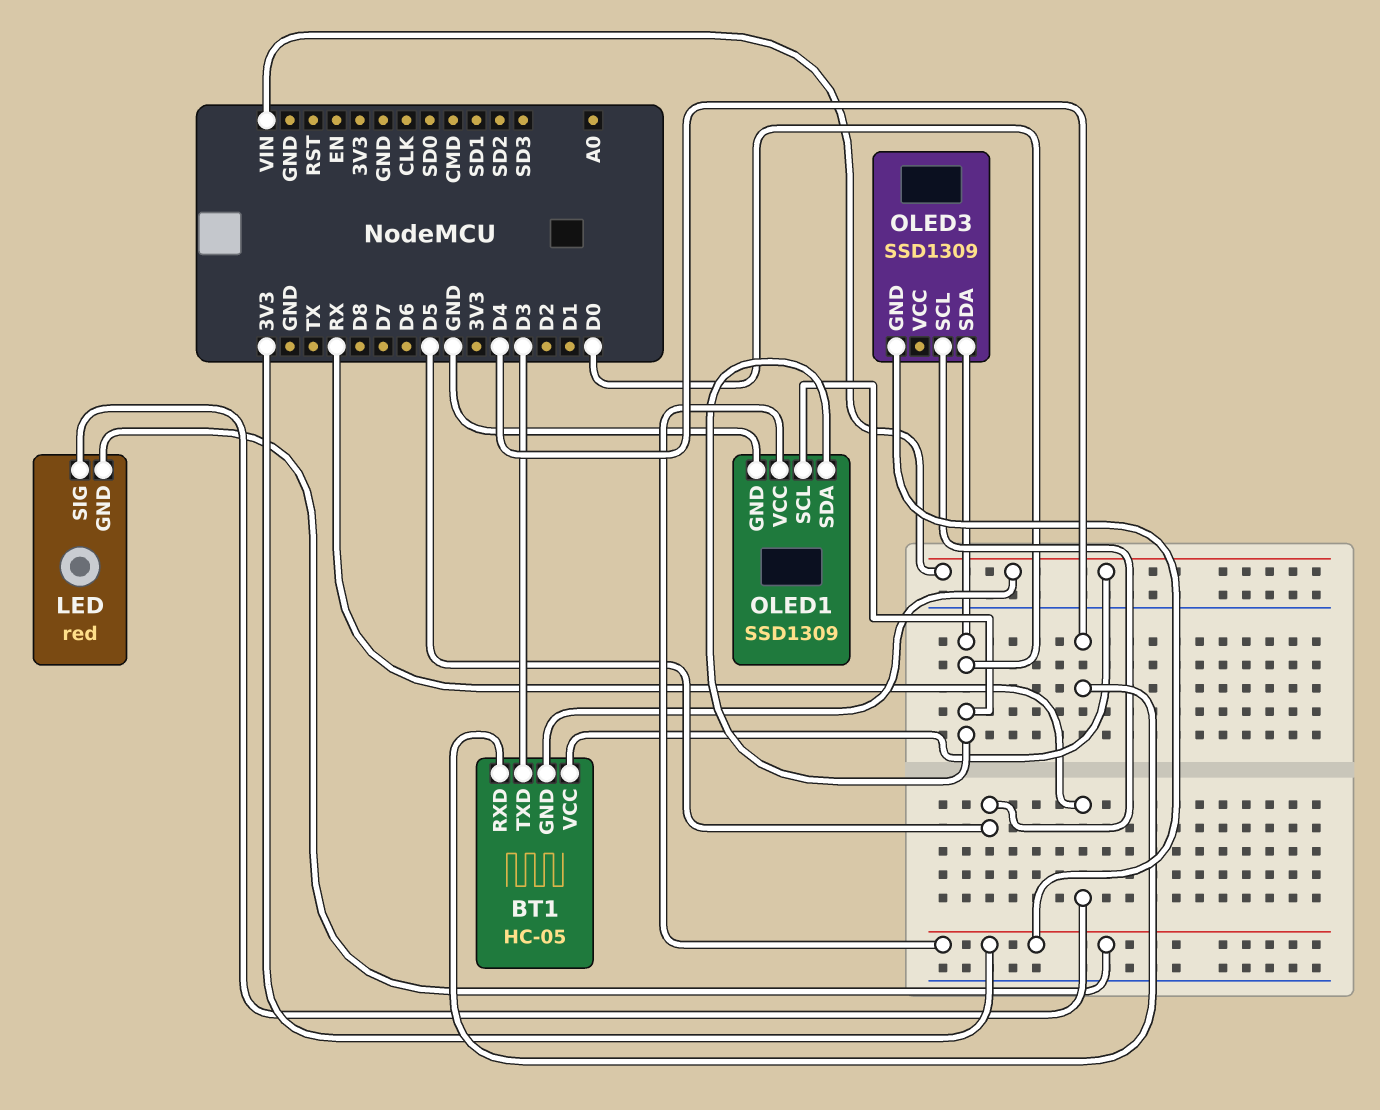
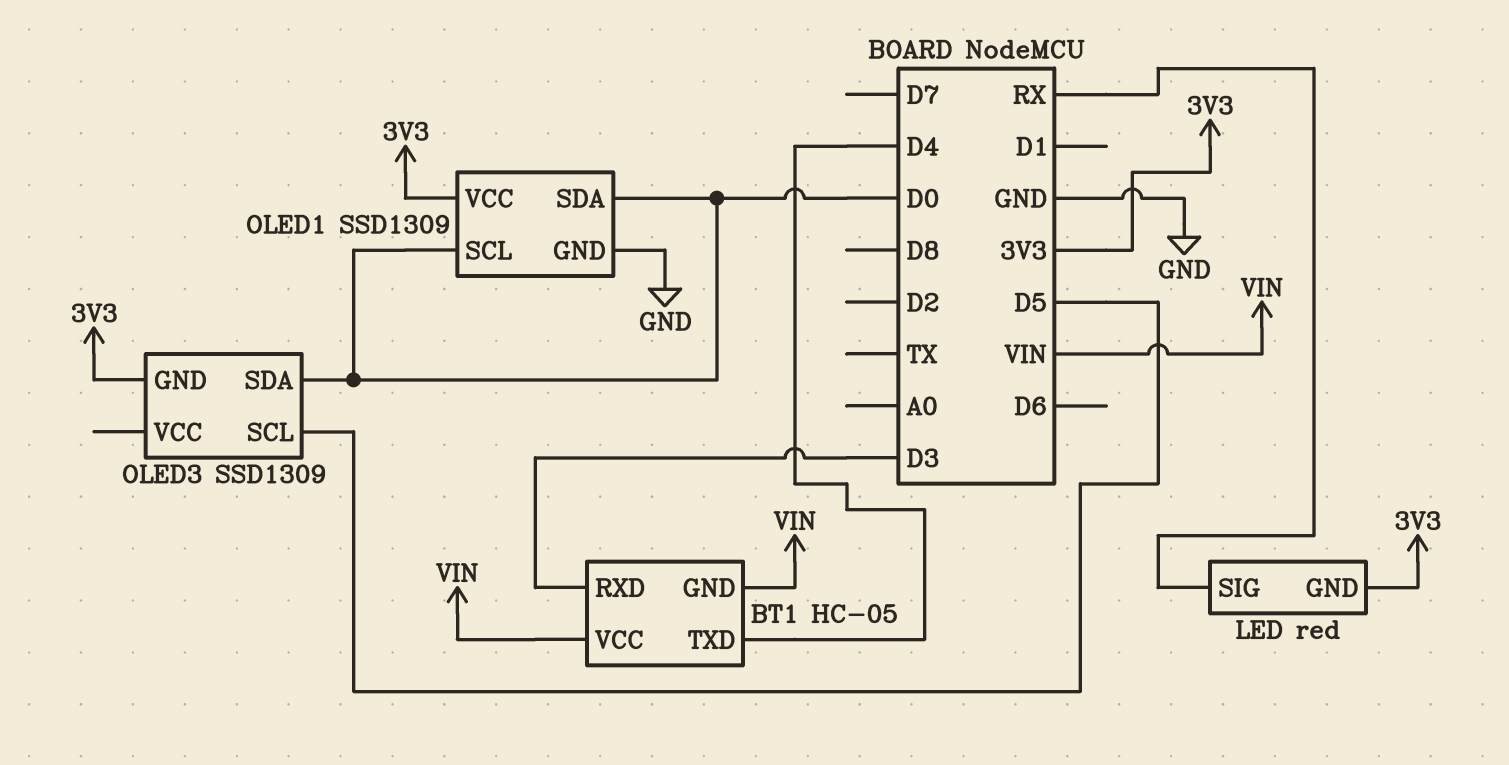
BT1 pin RXD: D4 -> D3
BT1 pin TXD: D3 -> D4

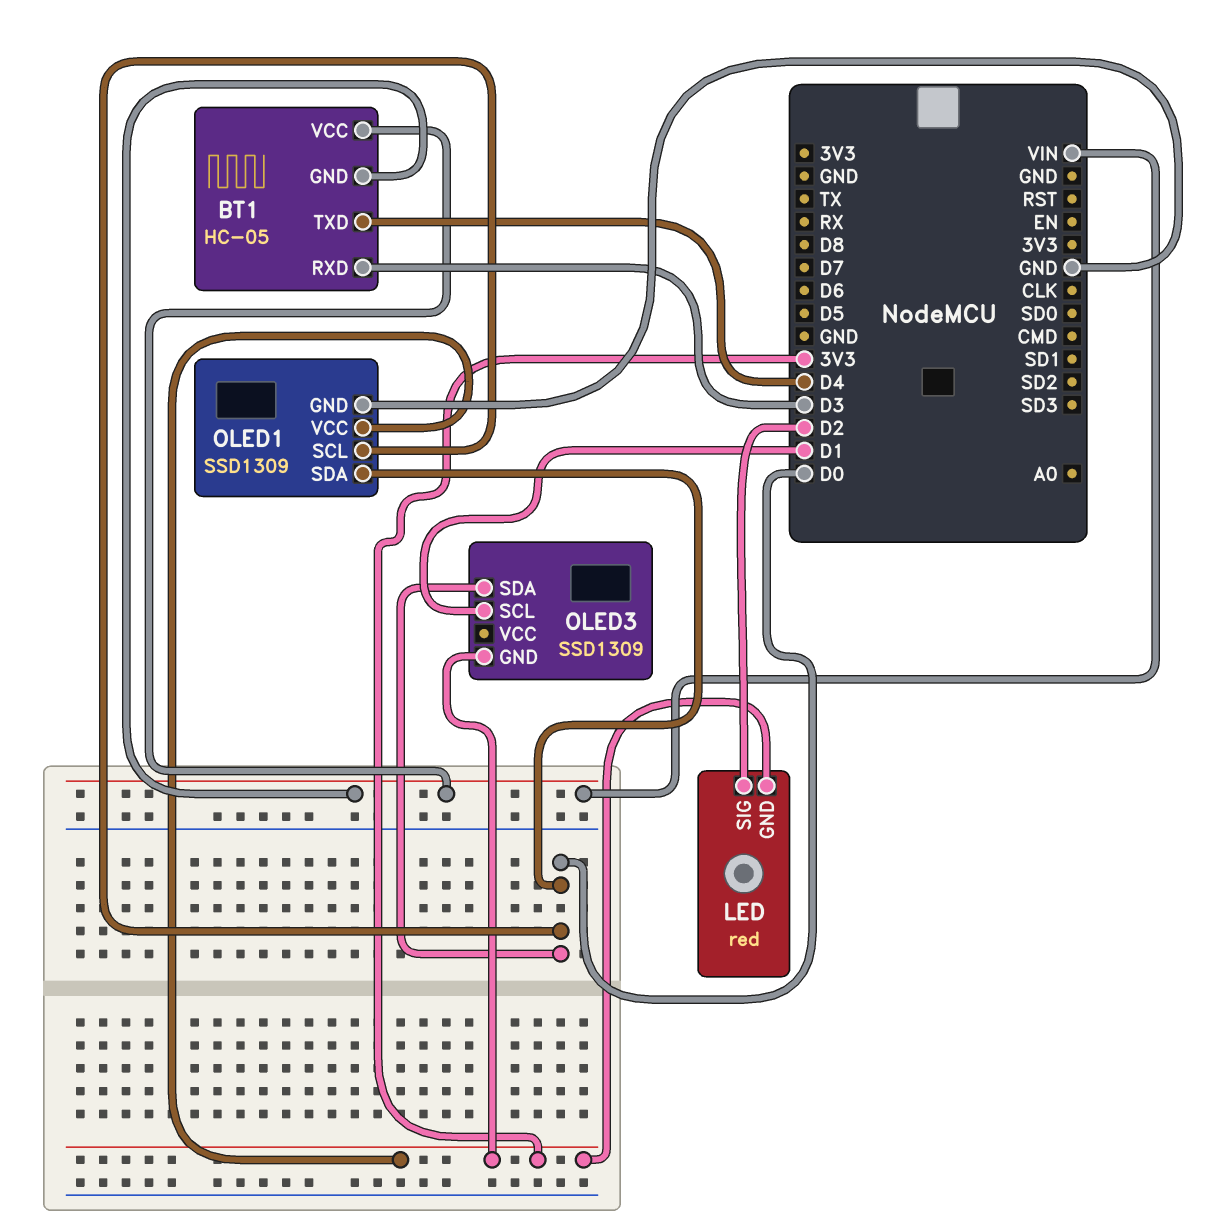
LED pin SIG: RX -> D2
OLED3 pin SCL: D5 -> D1

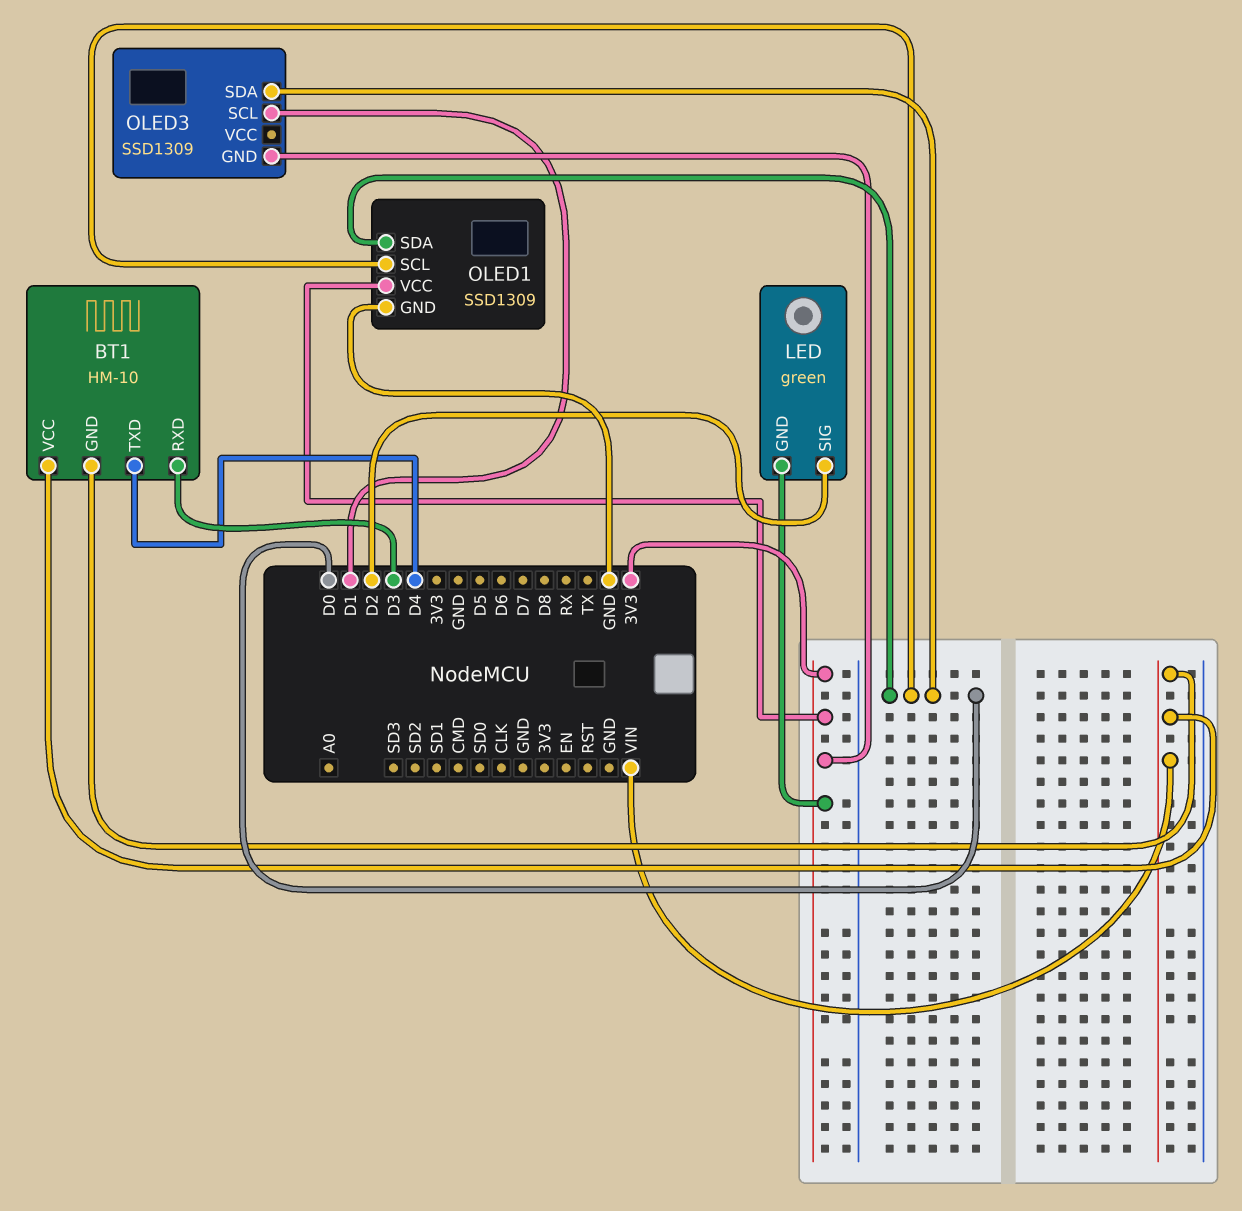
BT1: HC-05 -> HM-10
LED: red -> green

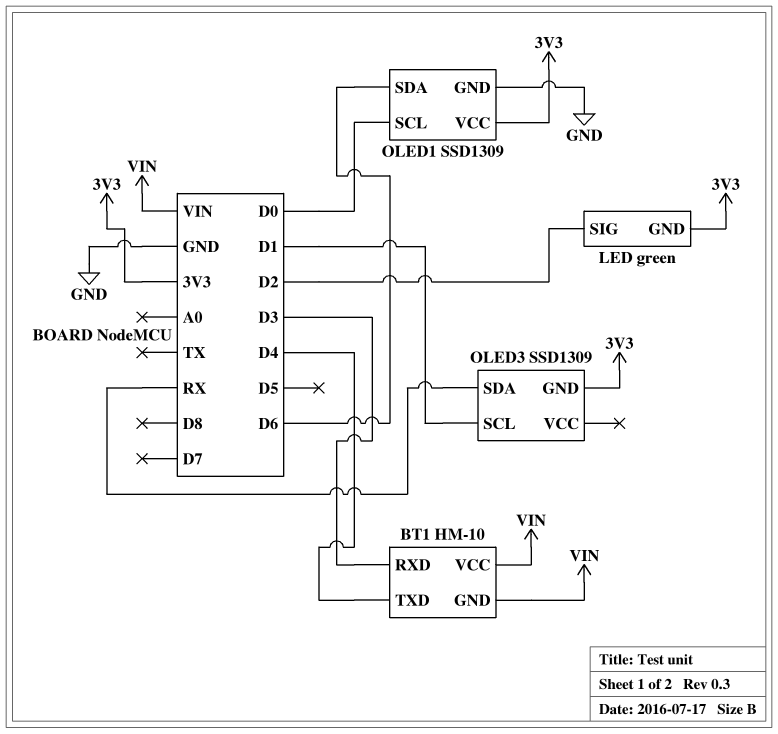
OLED1 pin SDA: D0 -> D6
OLED3 pin SDA: D0 -> RX

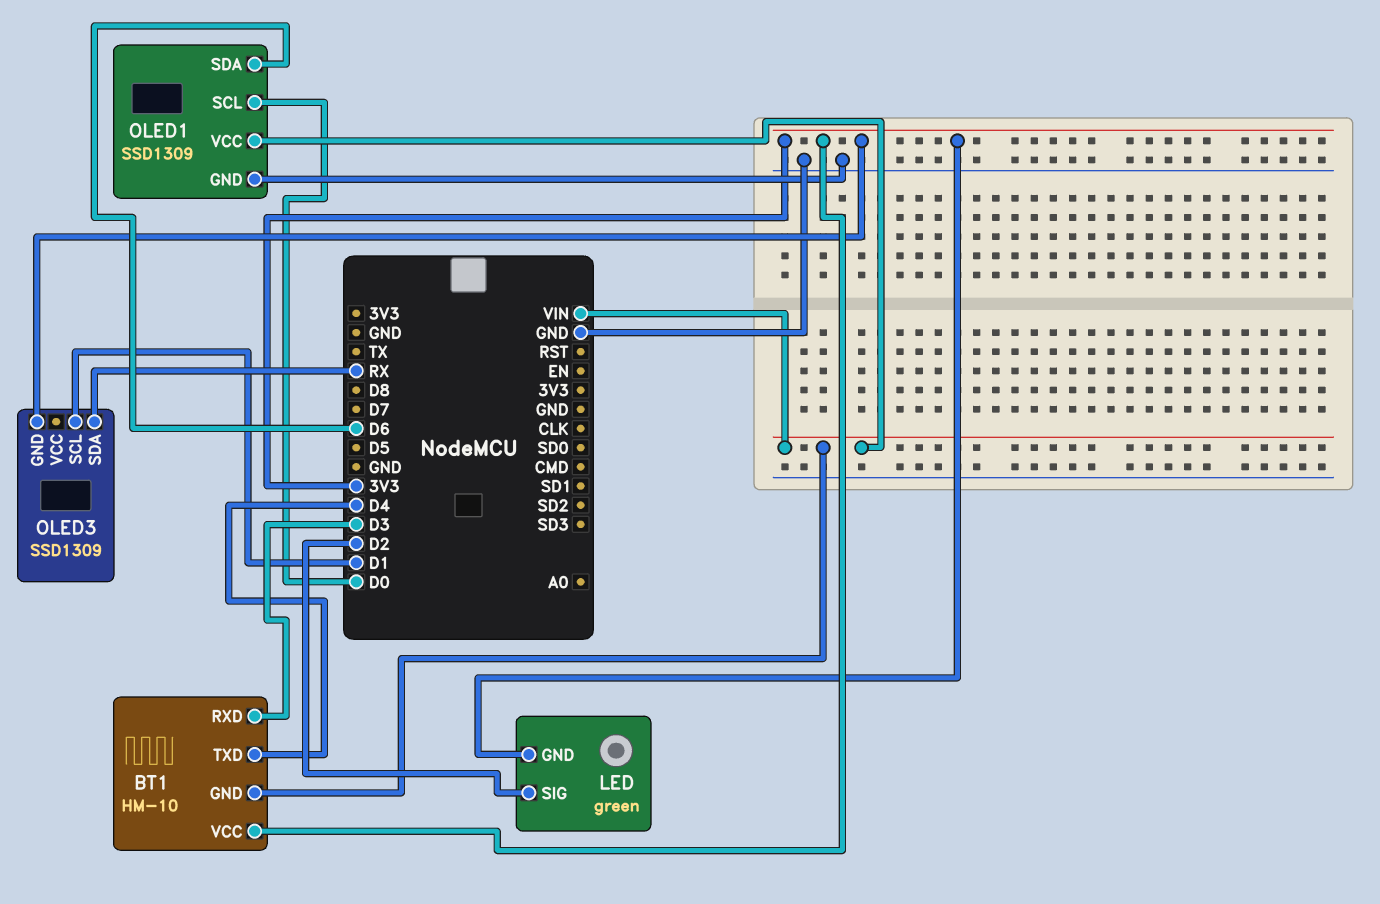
BT1 pin VCC: VIN -> 3V3
OLED1 pin VCC: 3V3 -> VIN

